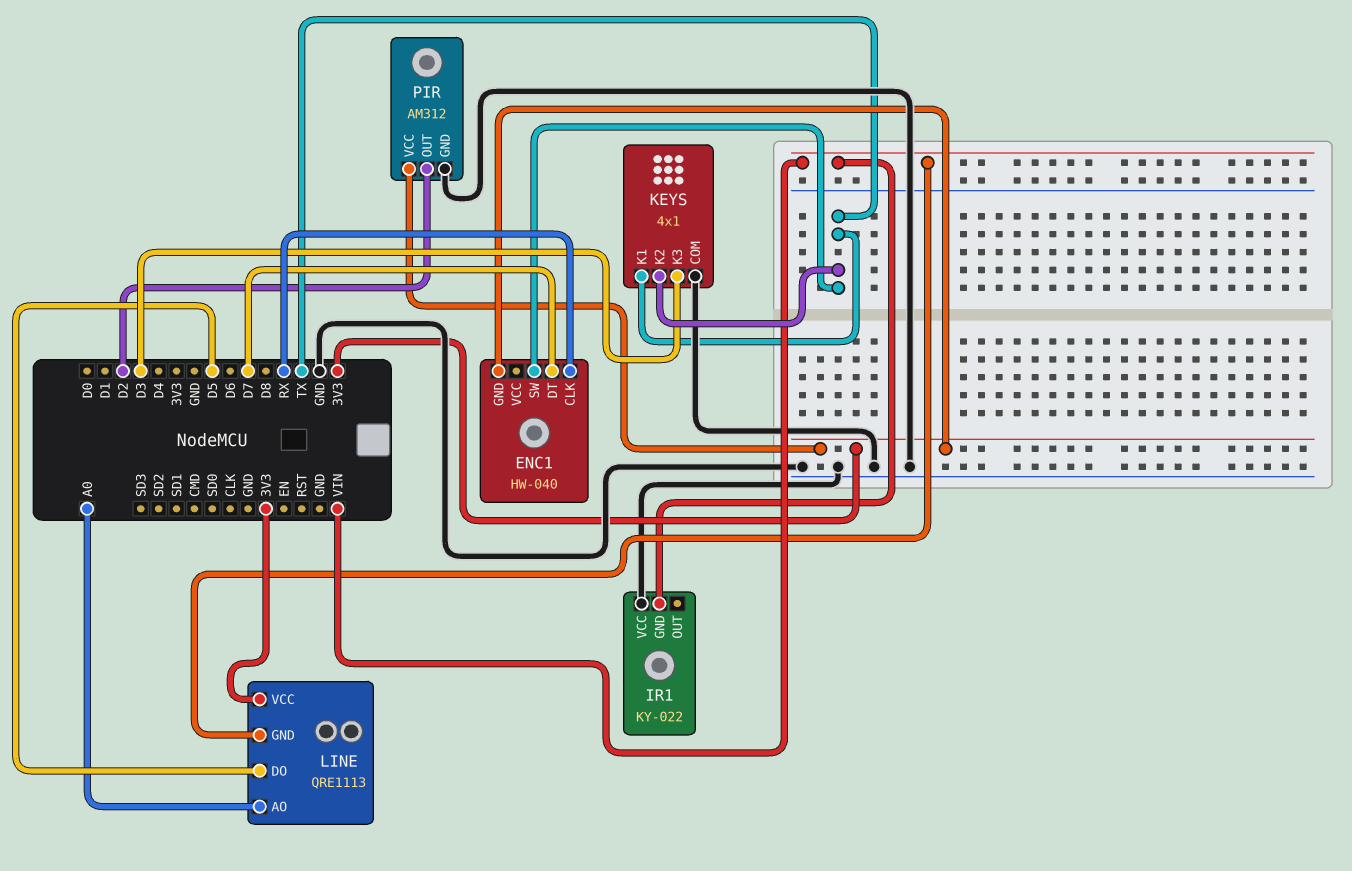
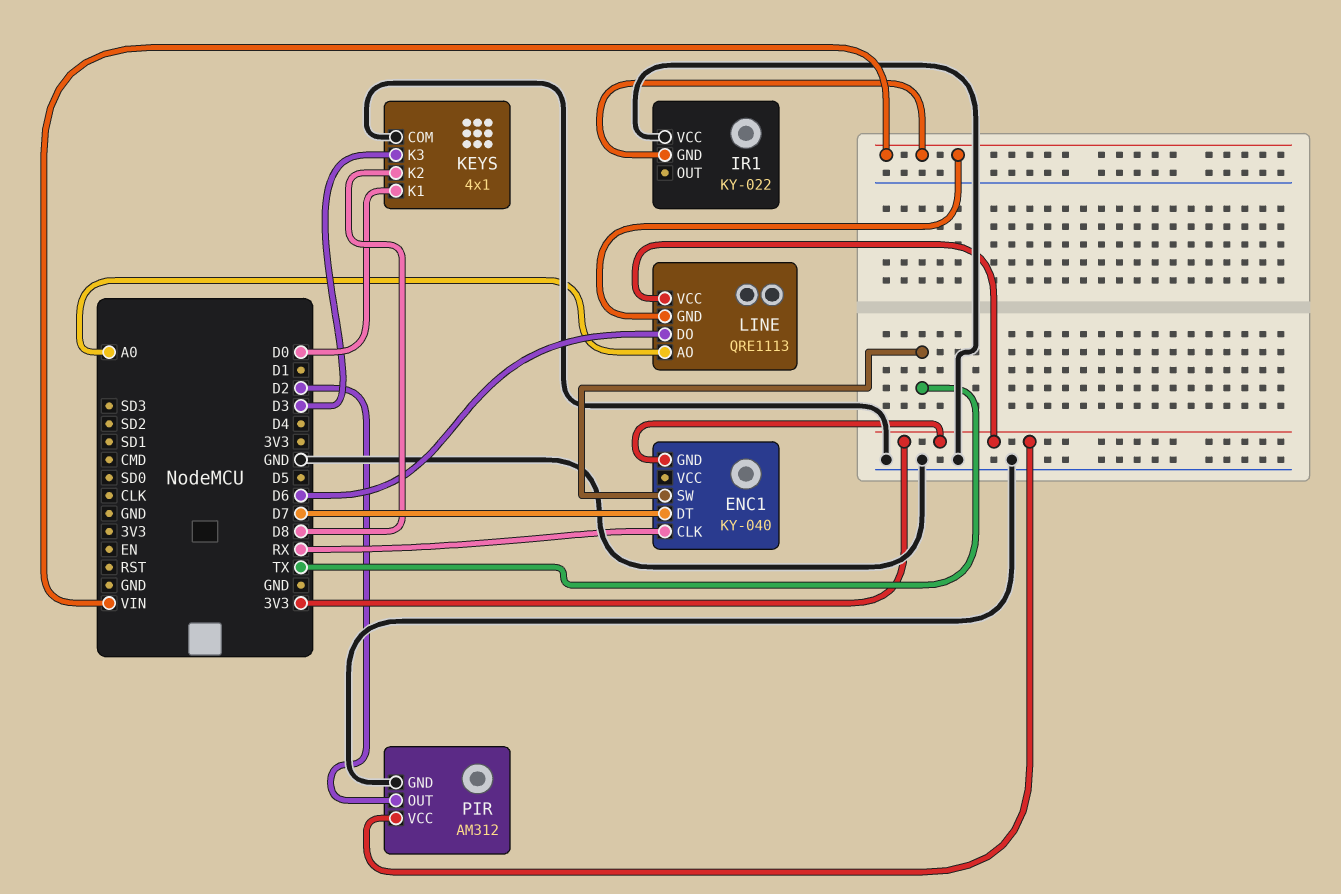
ENC1: HW-040 -> KY-040
KEYS pin K1: TX -> D0
KEYS pin K2: TX -> D8
LINE pin DO: D5 -> D6

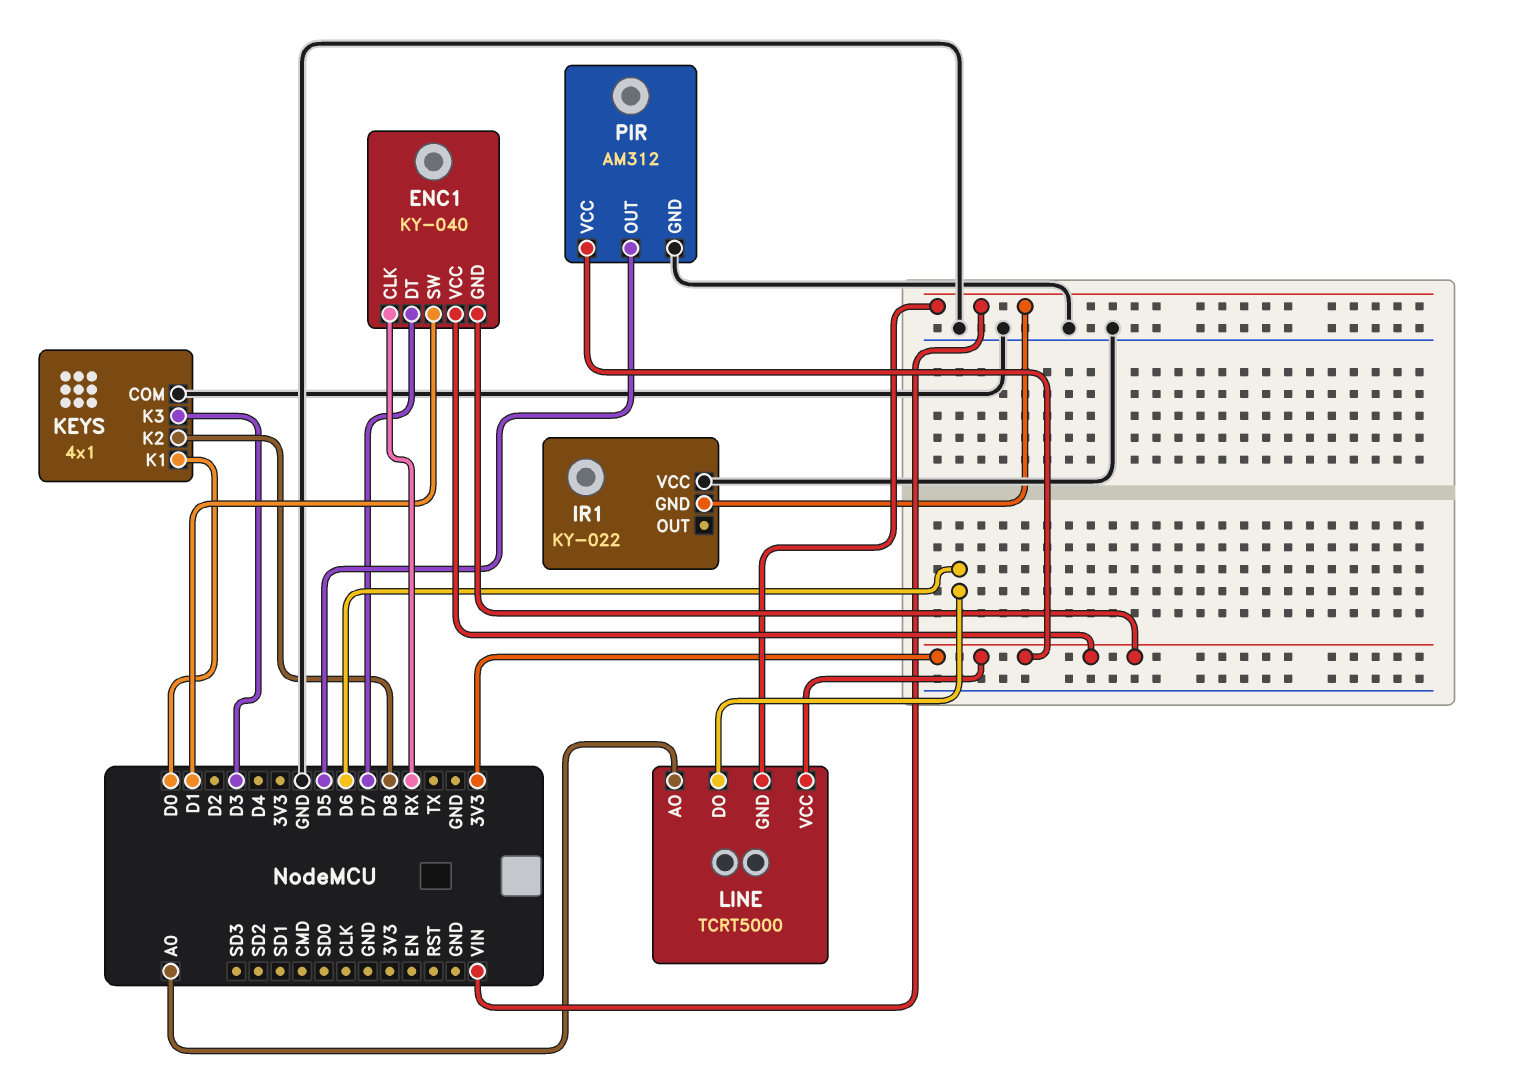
ENC1 pin SW: TX -> D1
ENC1 pin VCC: none -> 3V3
LINE: QRE1113 -> TCRT5000
PIR pin OUT: D2 -> D5

